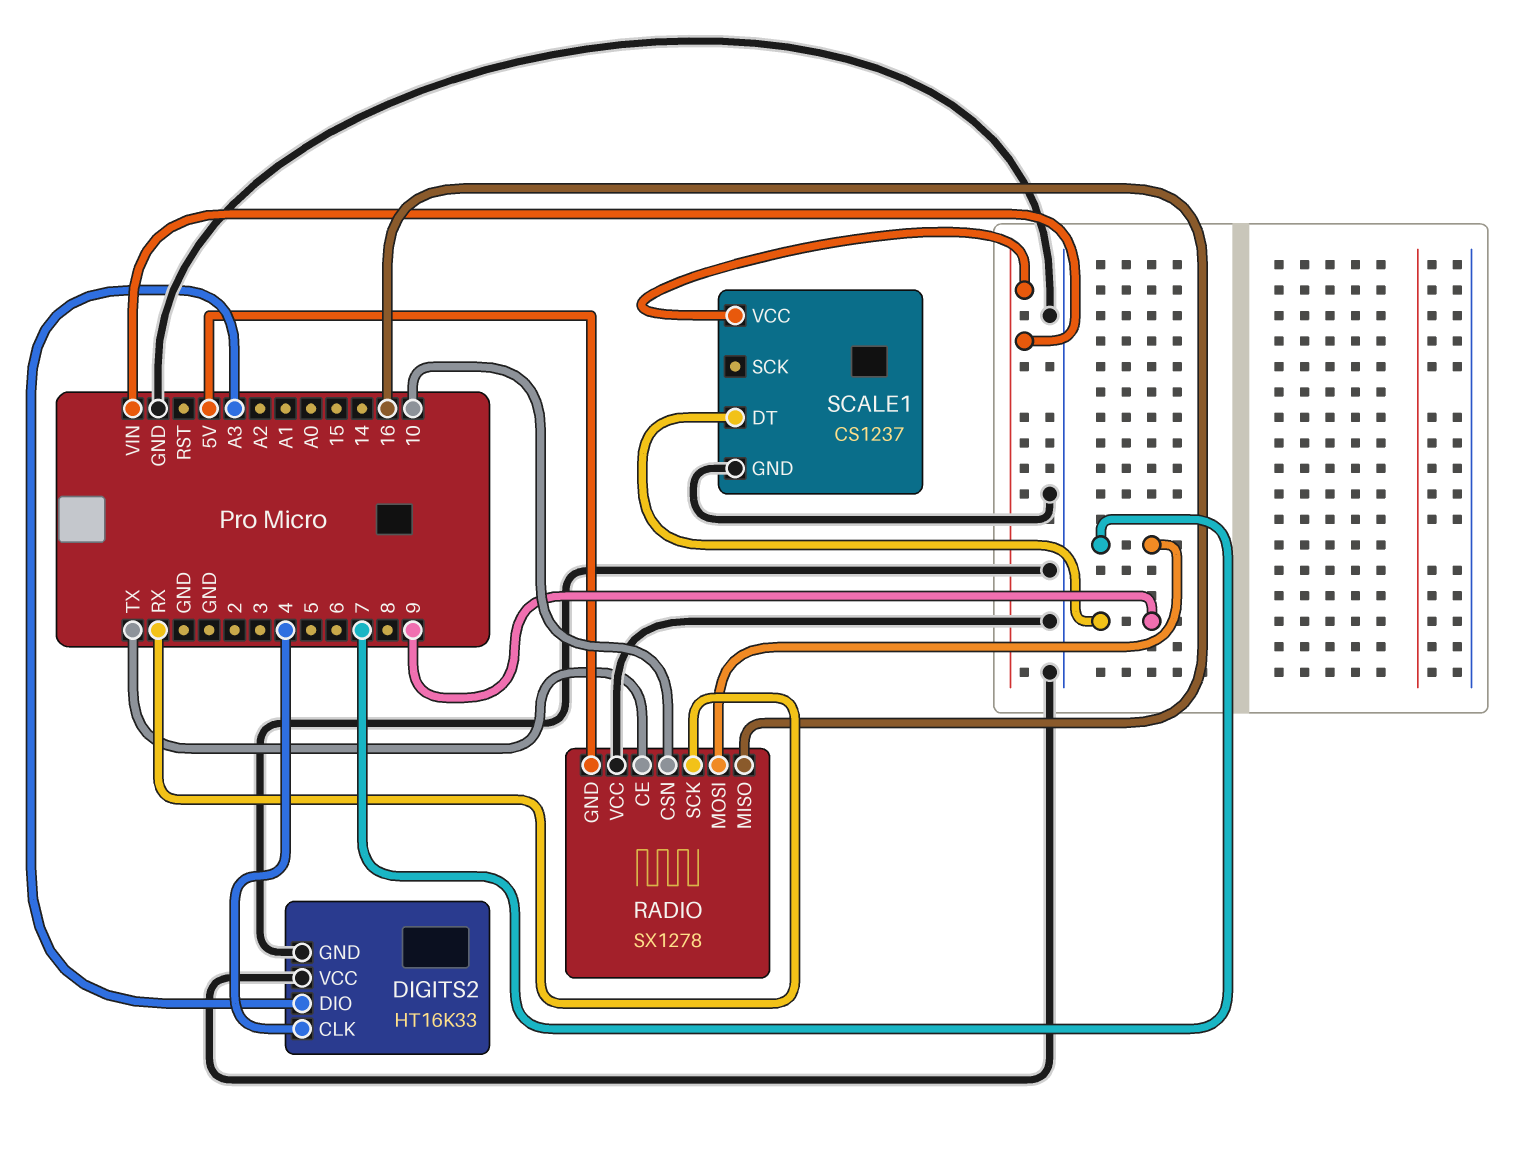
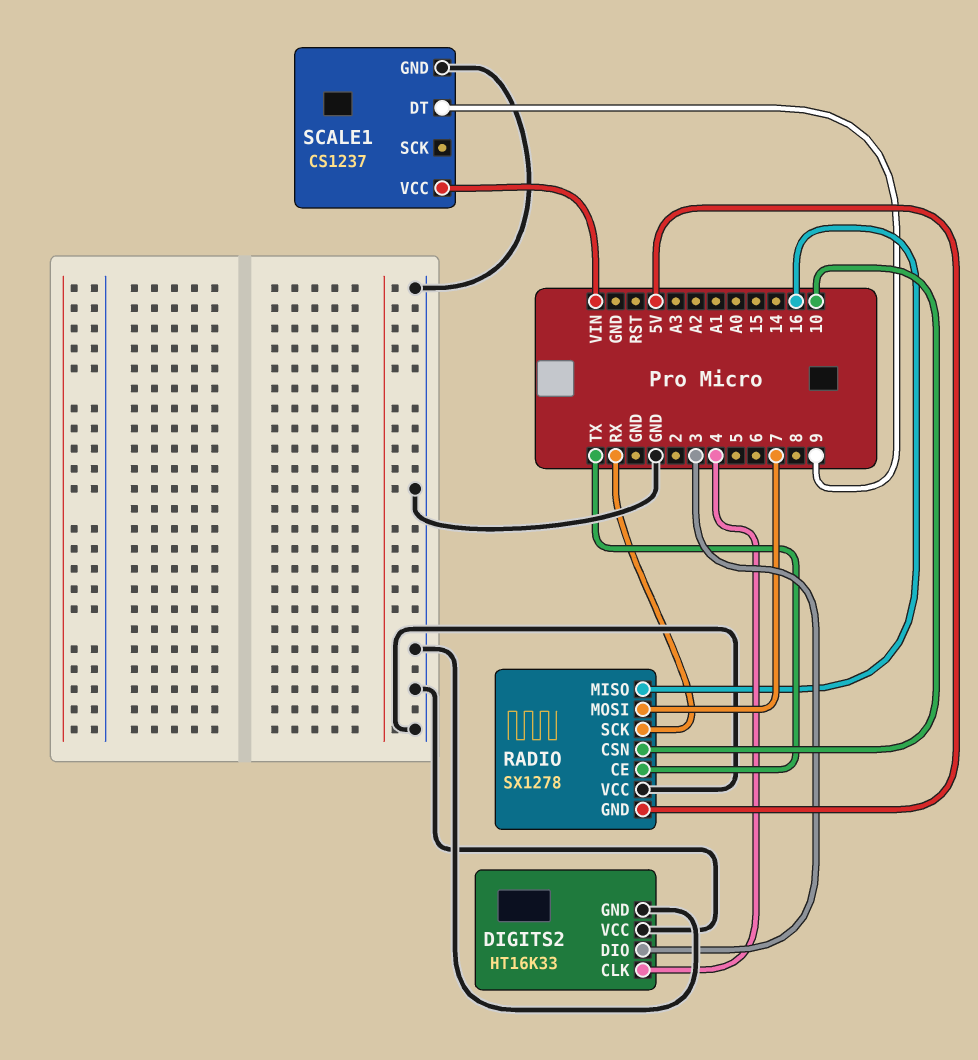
DIGITS2 pin DIO: A3 -> 3

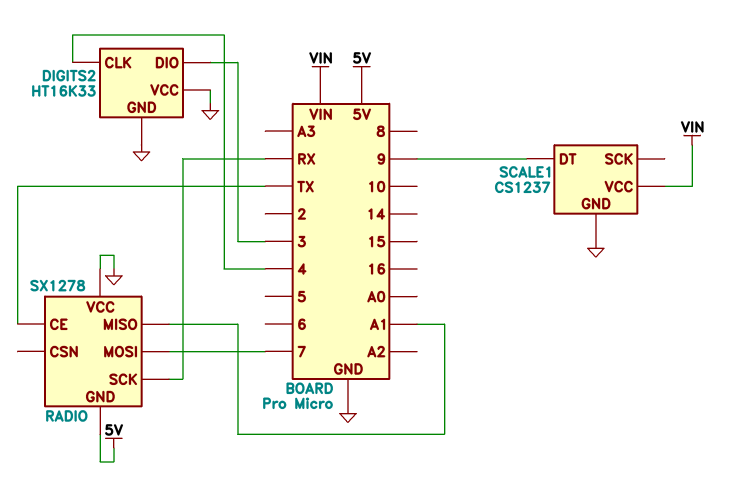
RADIO pin CSN: 10 -> none
RADIO pin MISO: 16 -> A1

